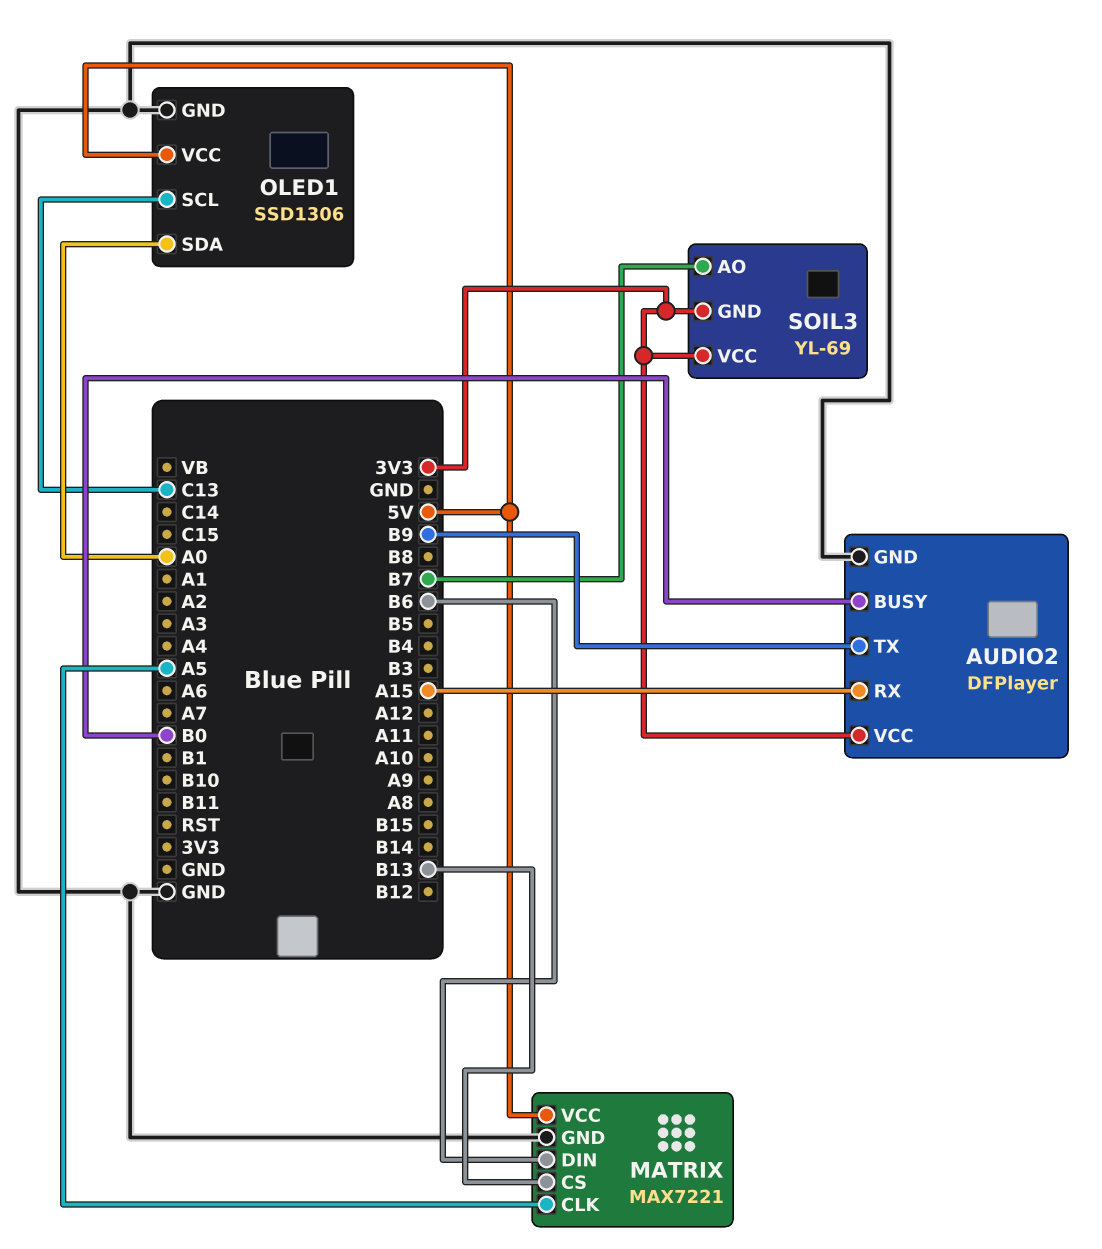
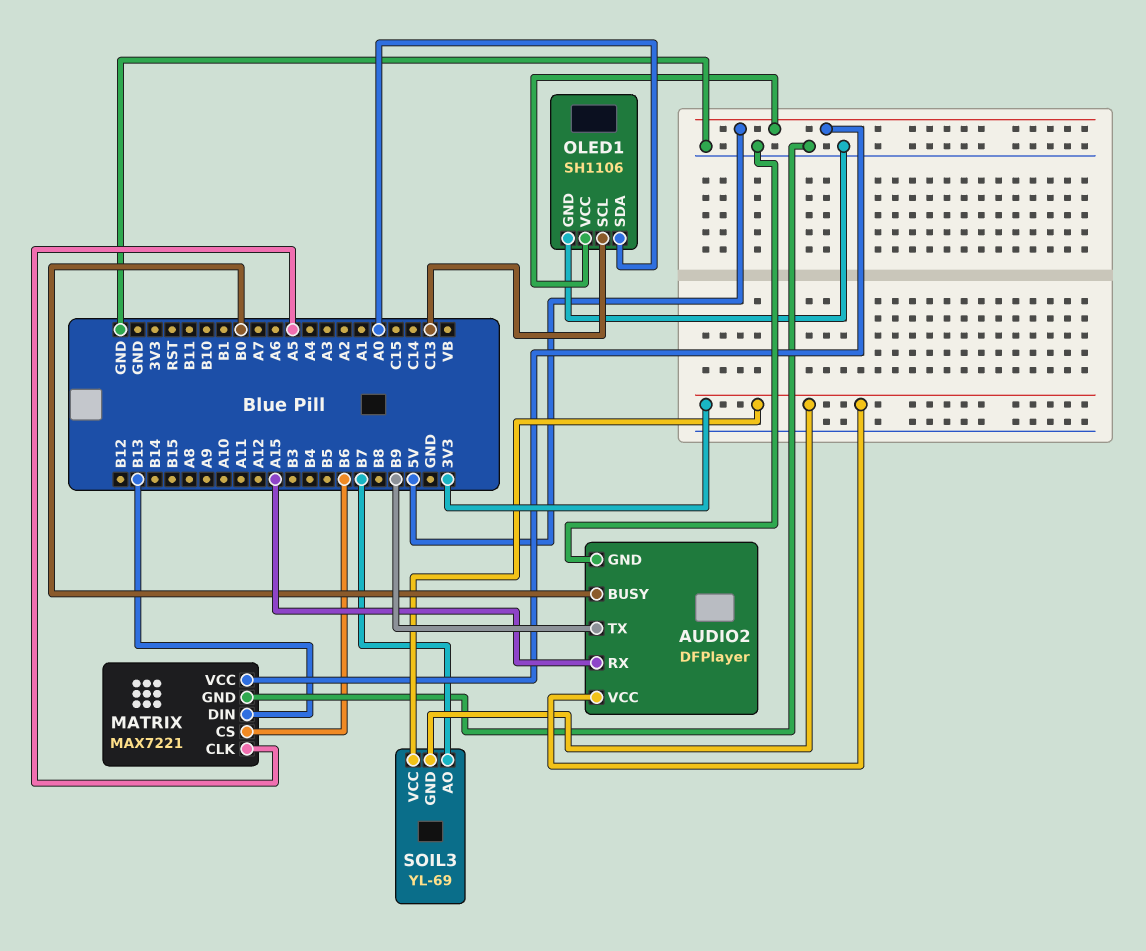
MATRIX pin CS: B13 -> B6
MATRIX pin DIN: B6 -> B13
OLED1: SSD1306 -> SH1106

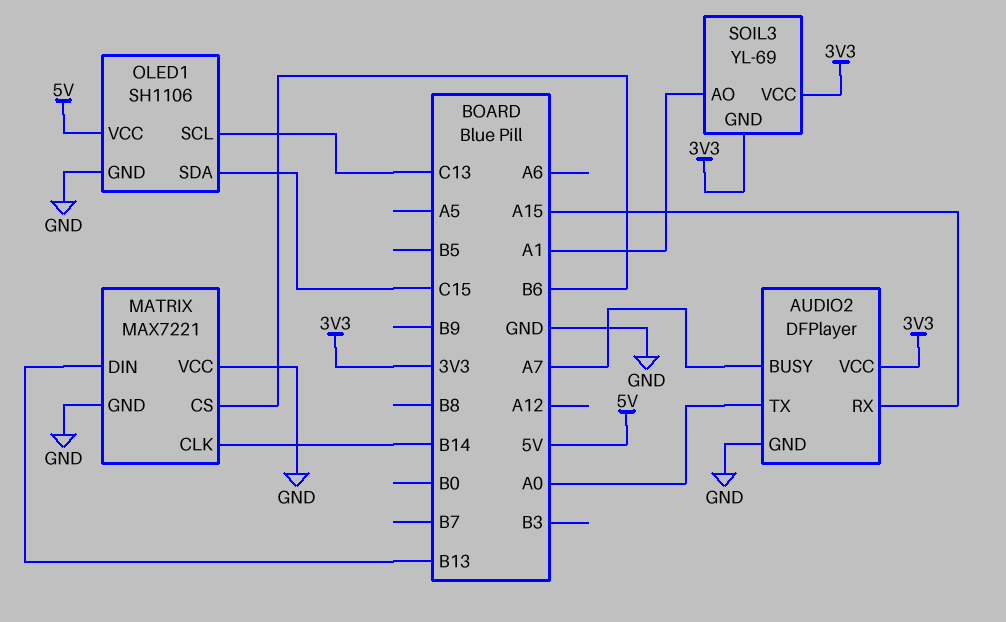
AUDIO2 pin BUSY: B0 -> A7
AUDIO2 pin TX: B9 -> A0
MATRIX pin CLK: A5 -> B14
MATRIX pin VCC: 5V -> GND
OLED1 pin SDA: A0 -> C15
SOIL3 pin AO: B7 -> A1

